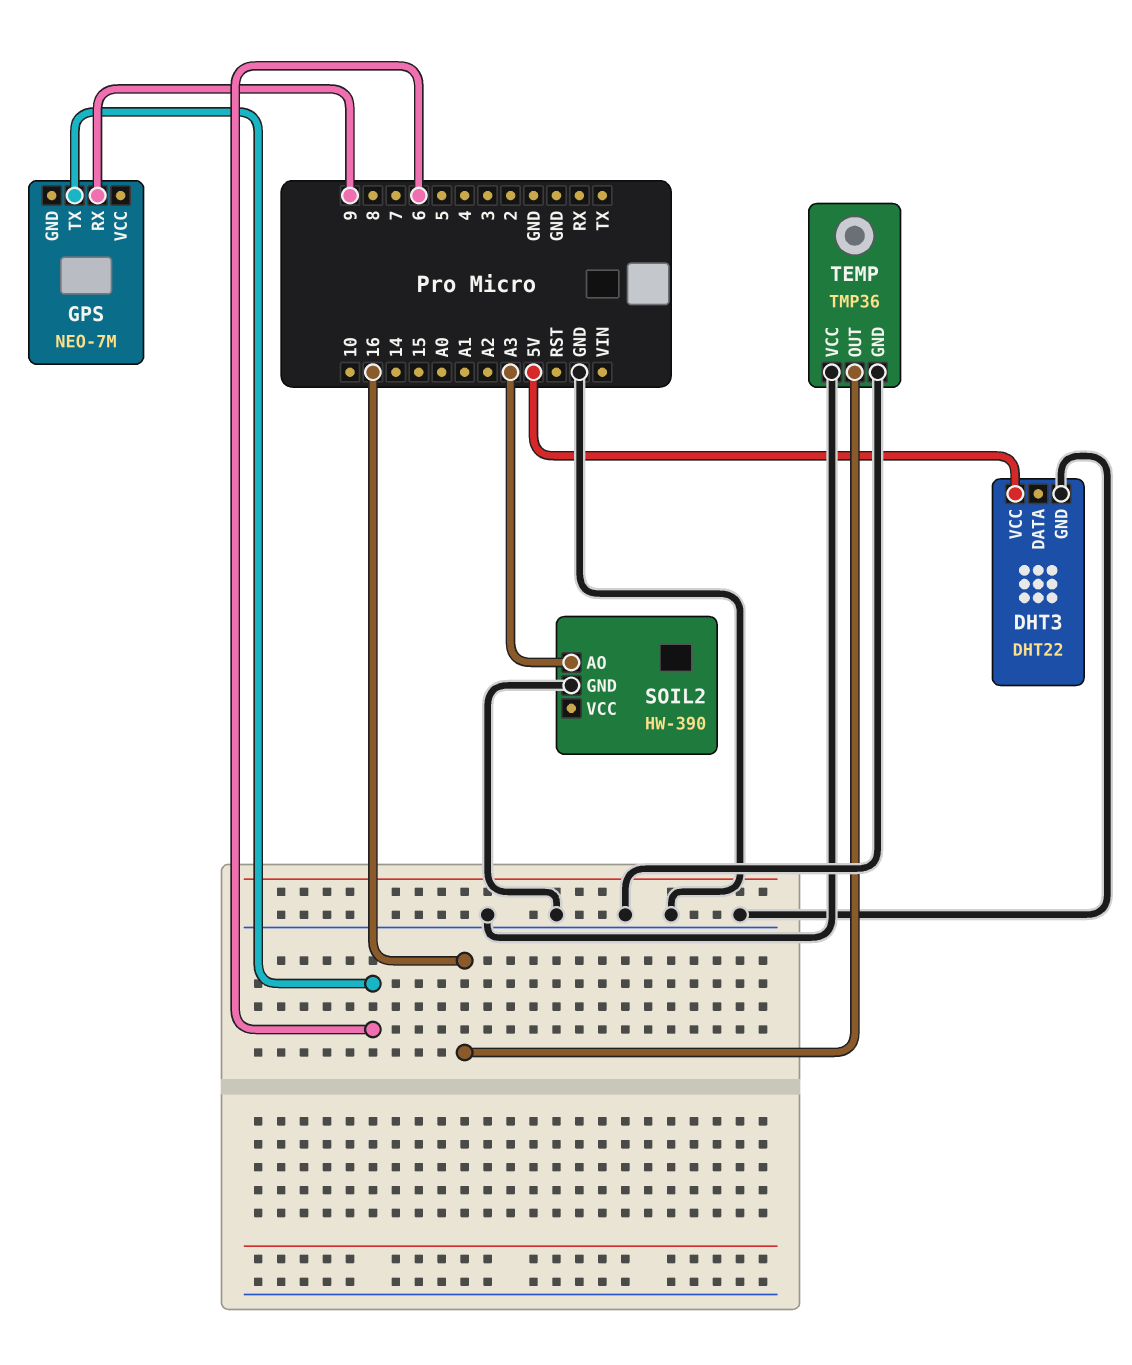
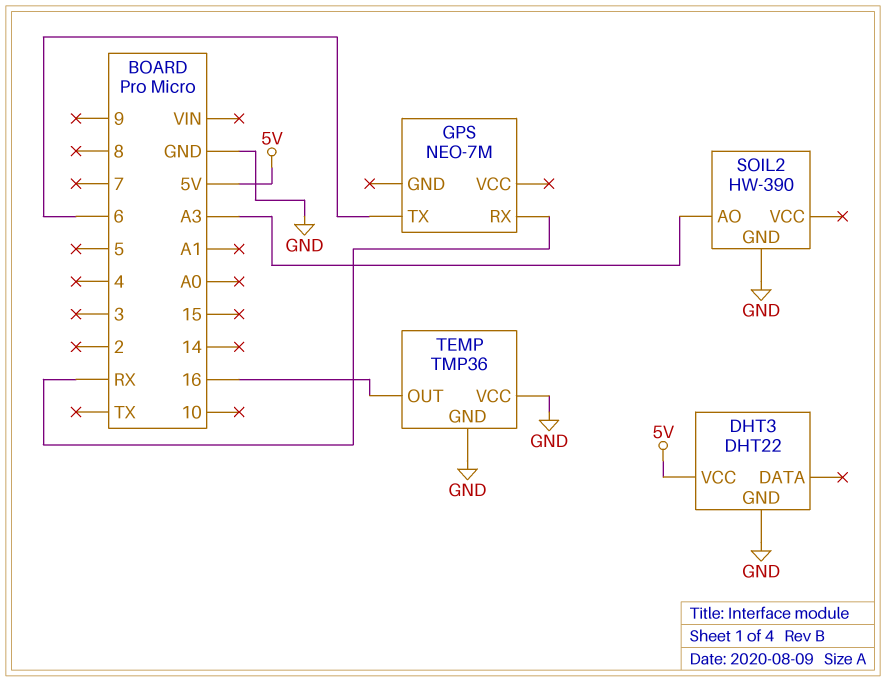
GPS pin RX: 9 -> RX

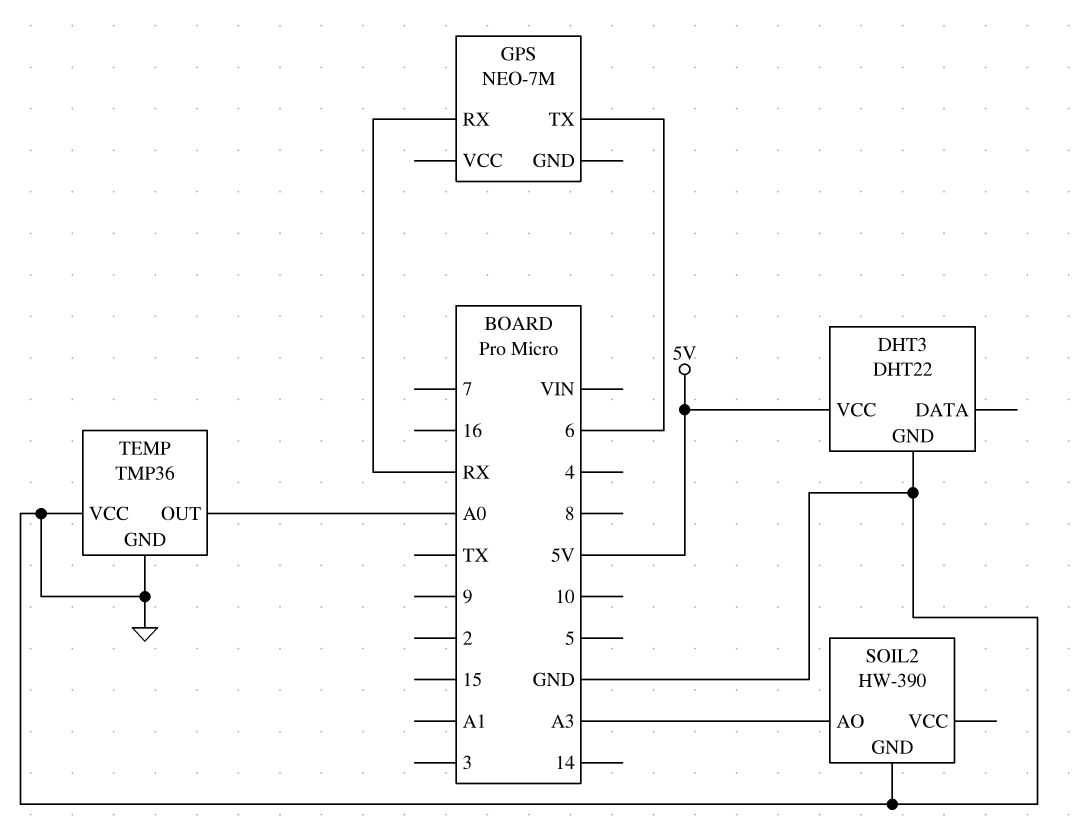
TEMP pin OUT: 16 -> A0

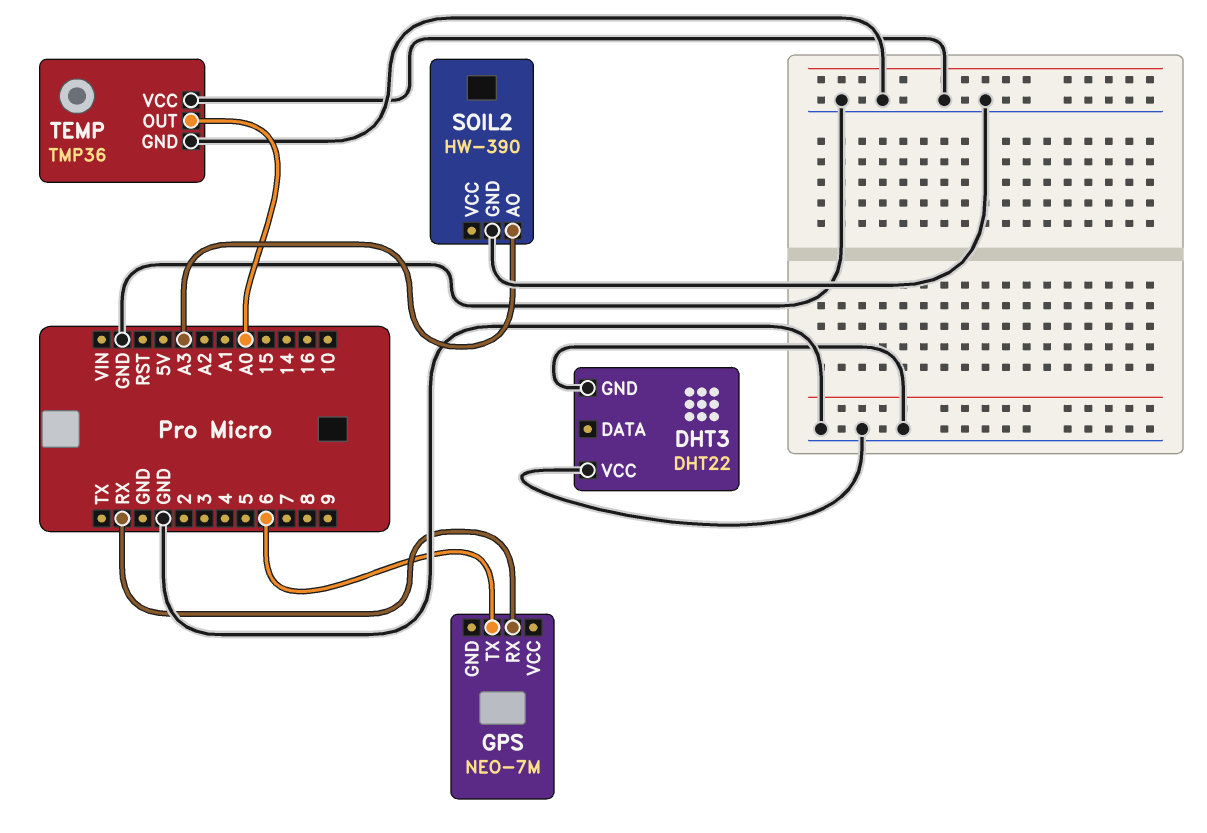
DHT3 pin VCC: 5V -> GND

